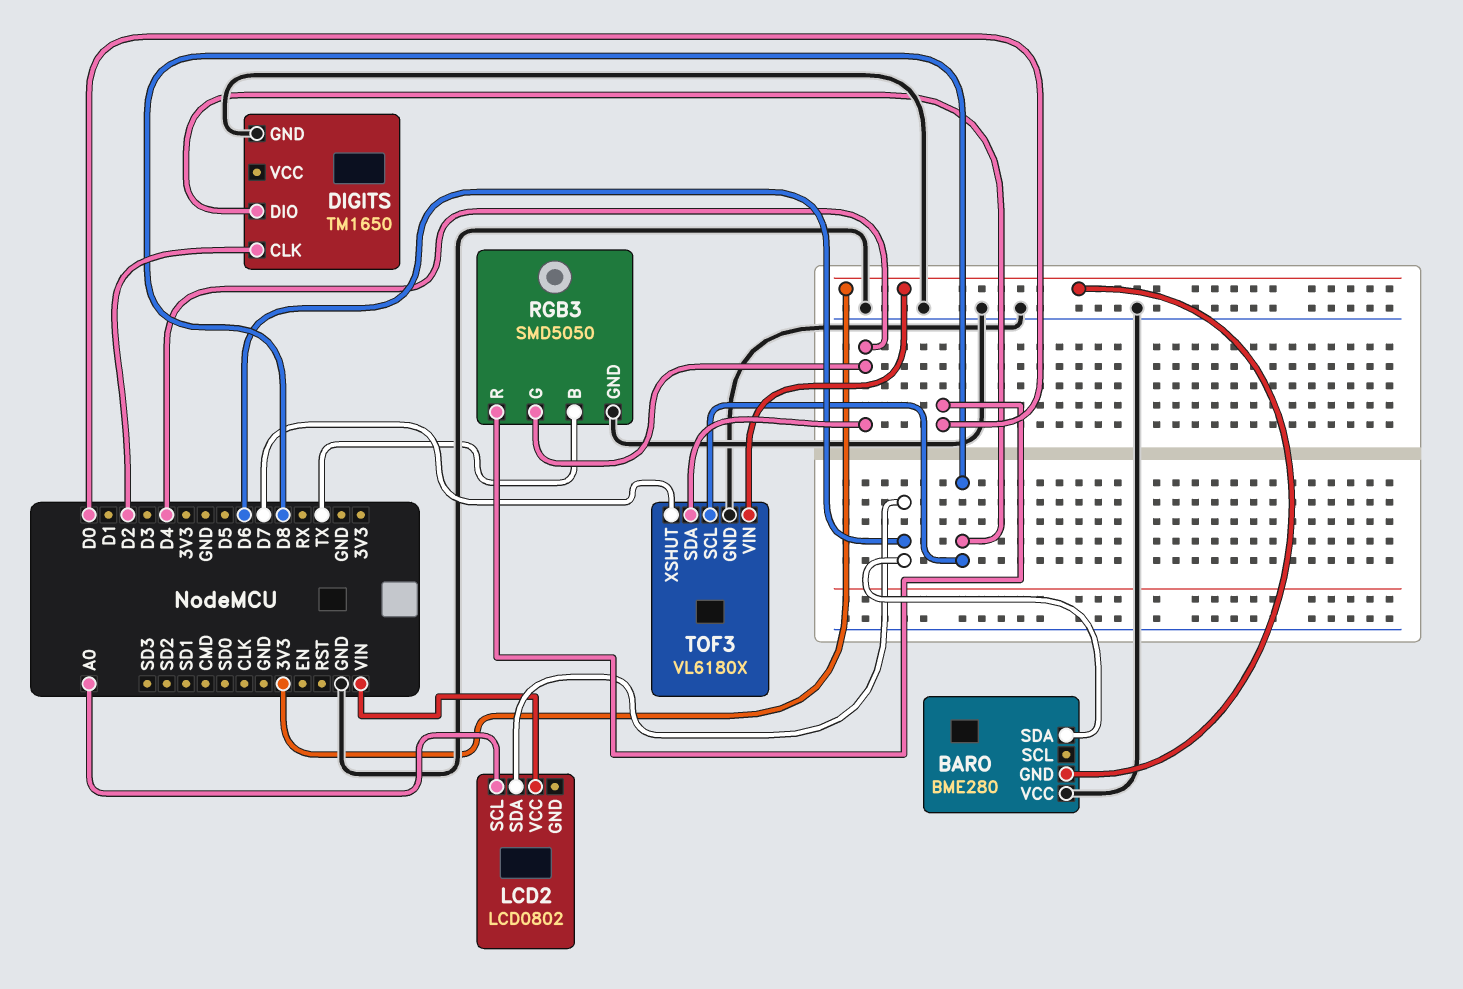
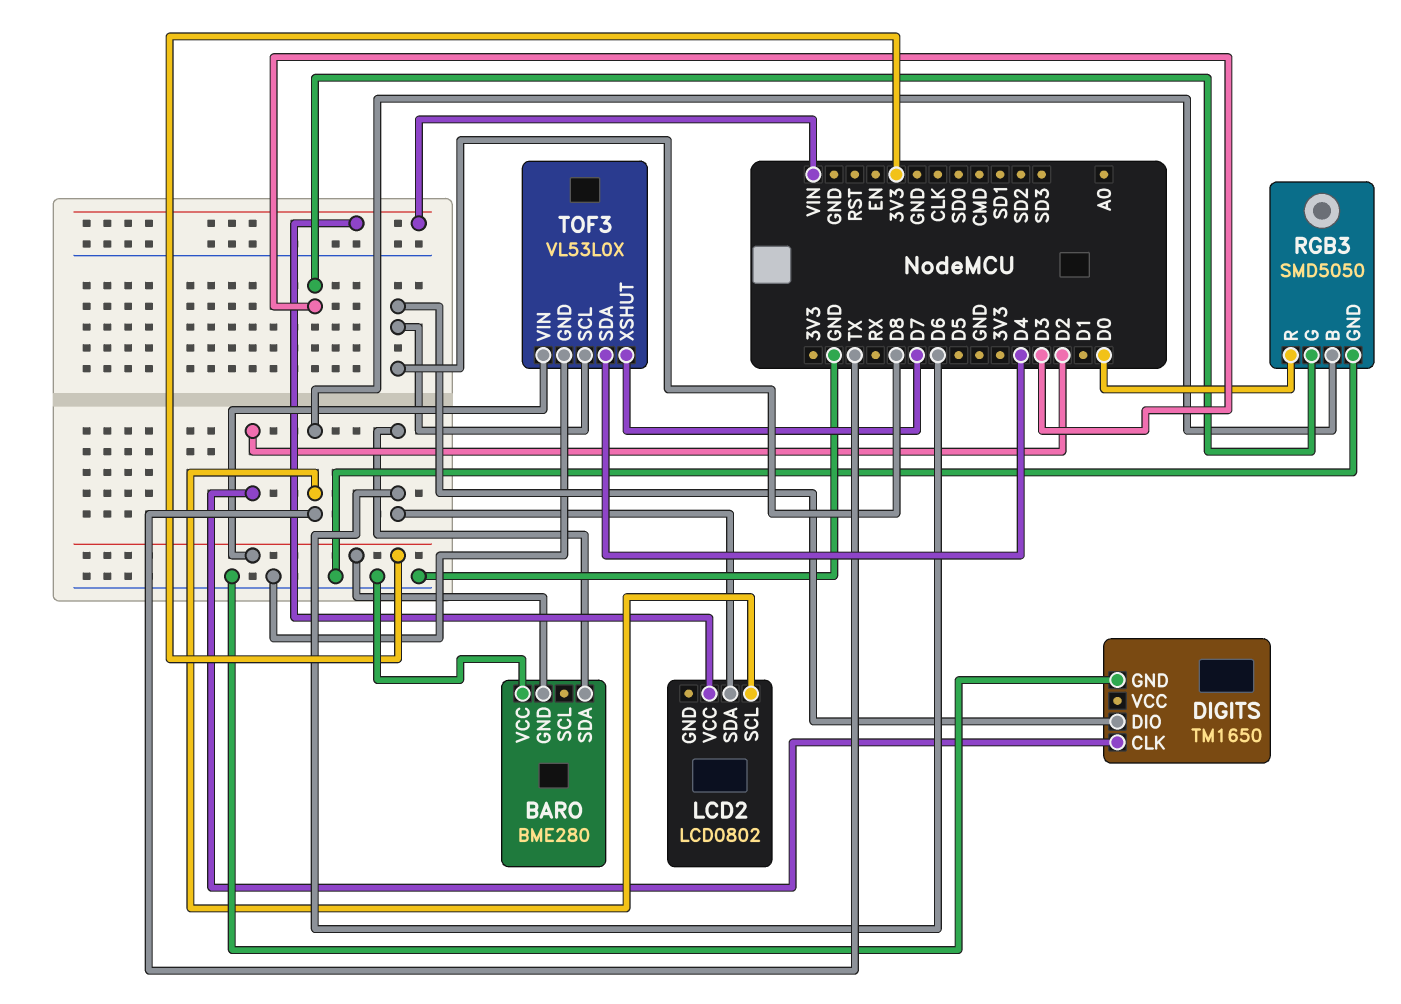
LCD2 pin SCL: A0 -> TX
RGB3 pin G: D4 -> D3
TOF3: VL6180X -> VL53L0X

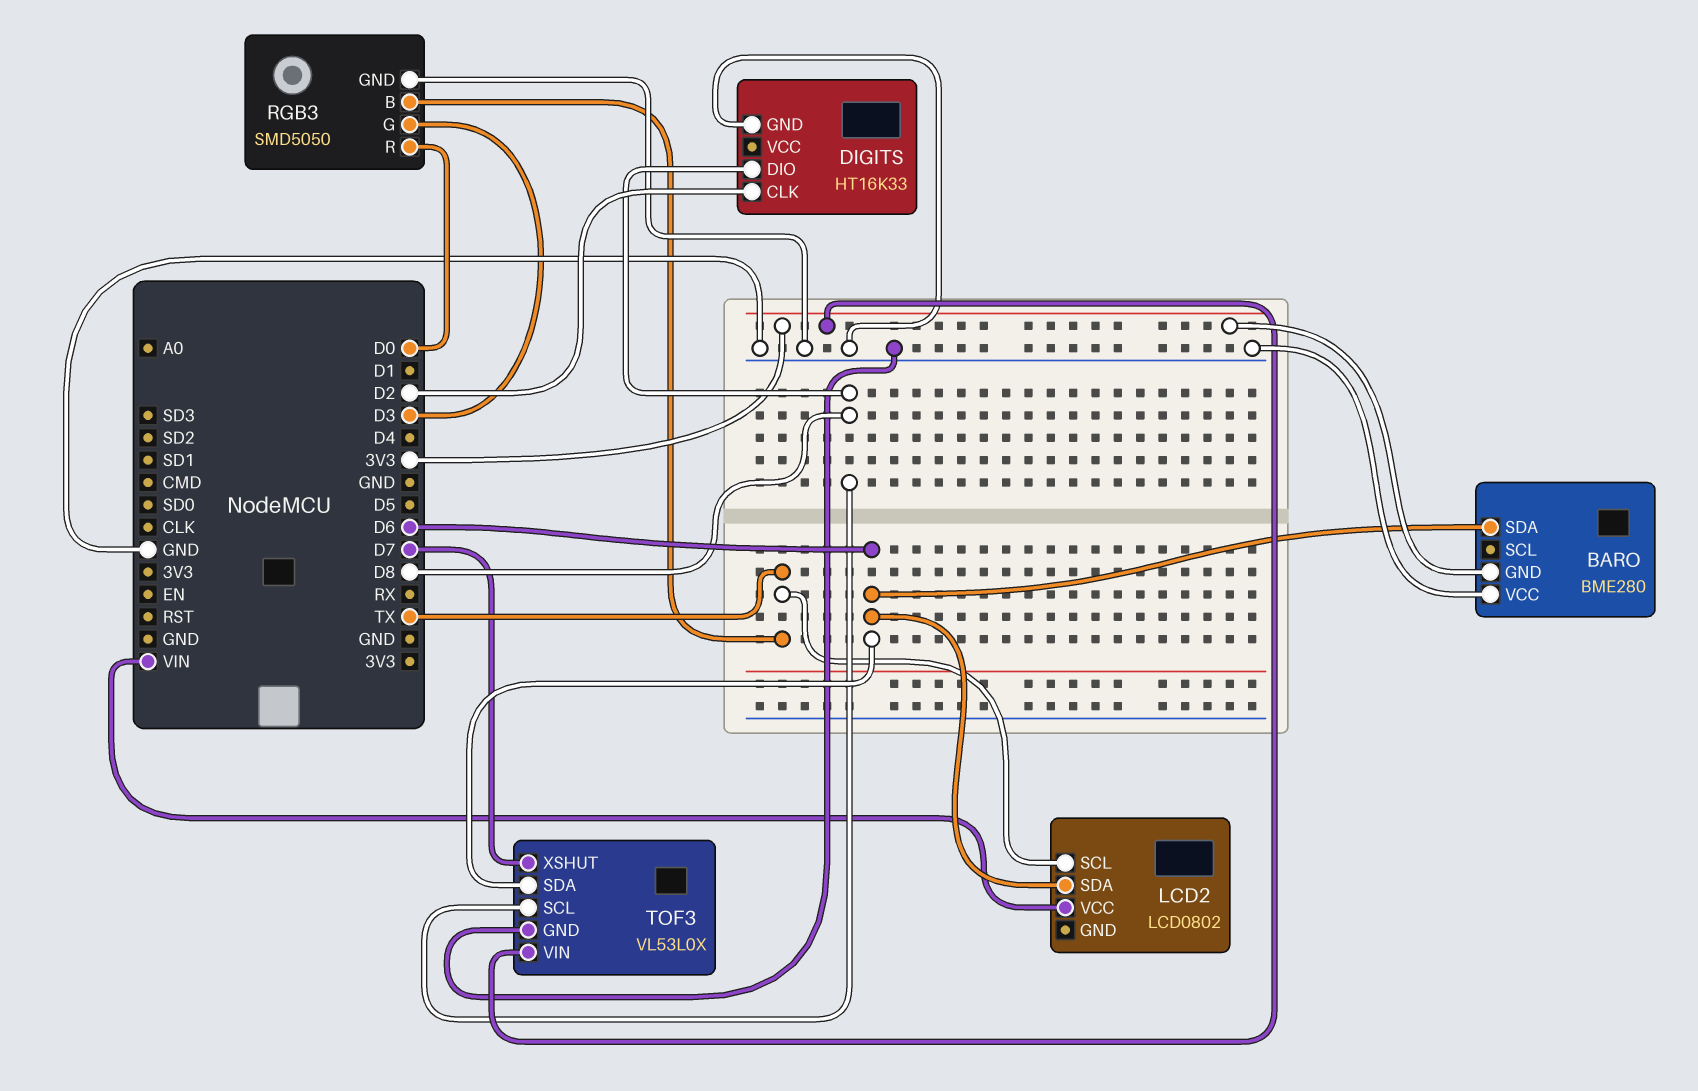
DIGITS: TM1650 -> HT16K33
TOF3 pin SDA: D4 -> D6

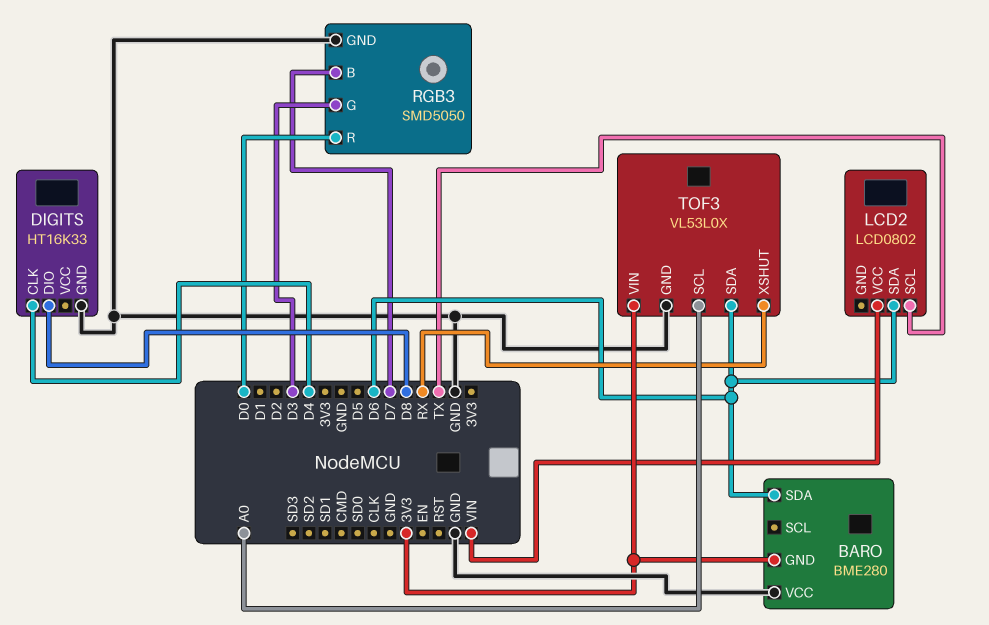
DIGITS pin CLK: D2 -> D4
RGB3 pin B: TX -> D7
TOF3 pin SCL: D8 -> A0
TOF3 pin XSHUT: D7 -> RX

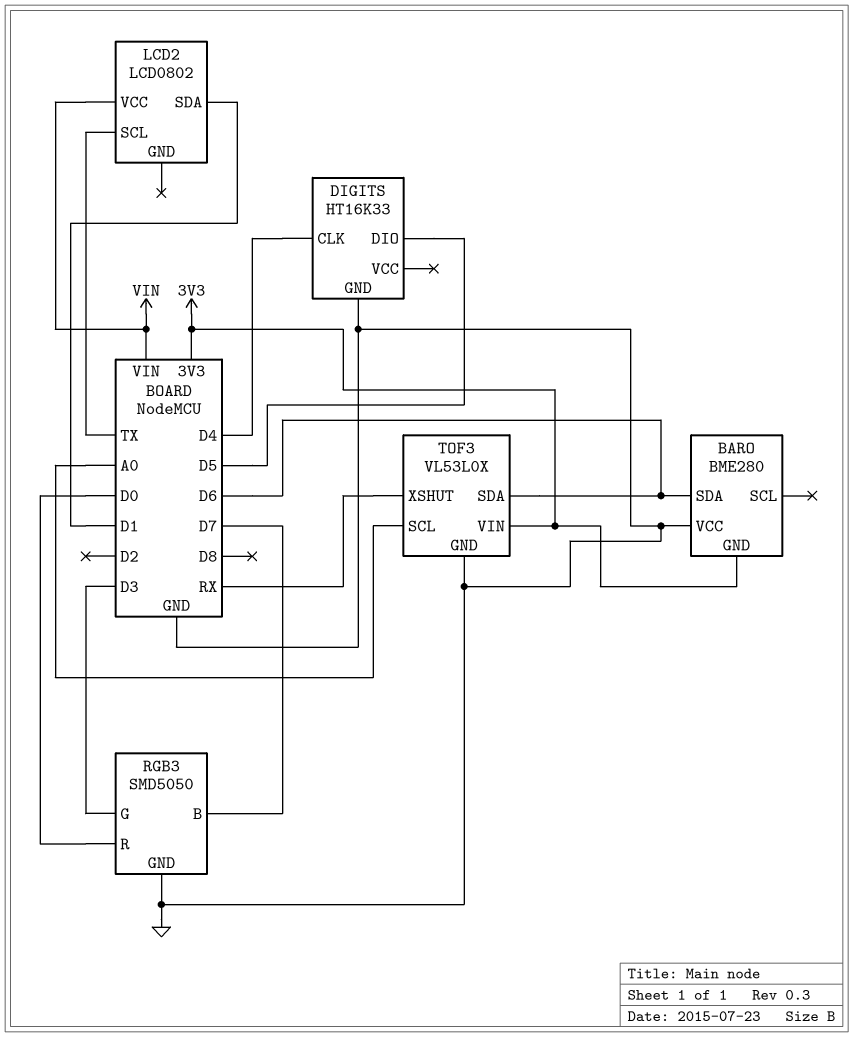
DIGITS pin DIO: D8 -> D5
LCD2 pin SDA: D6 -> D1

